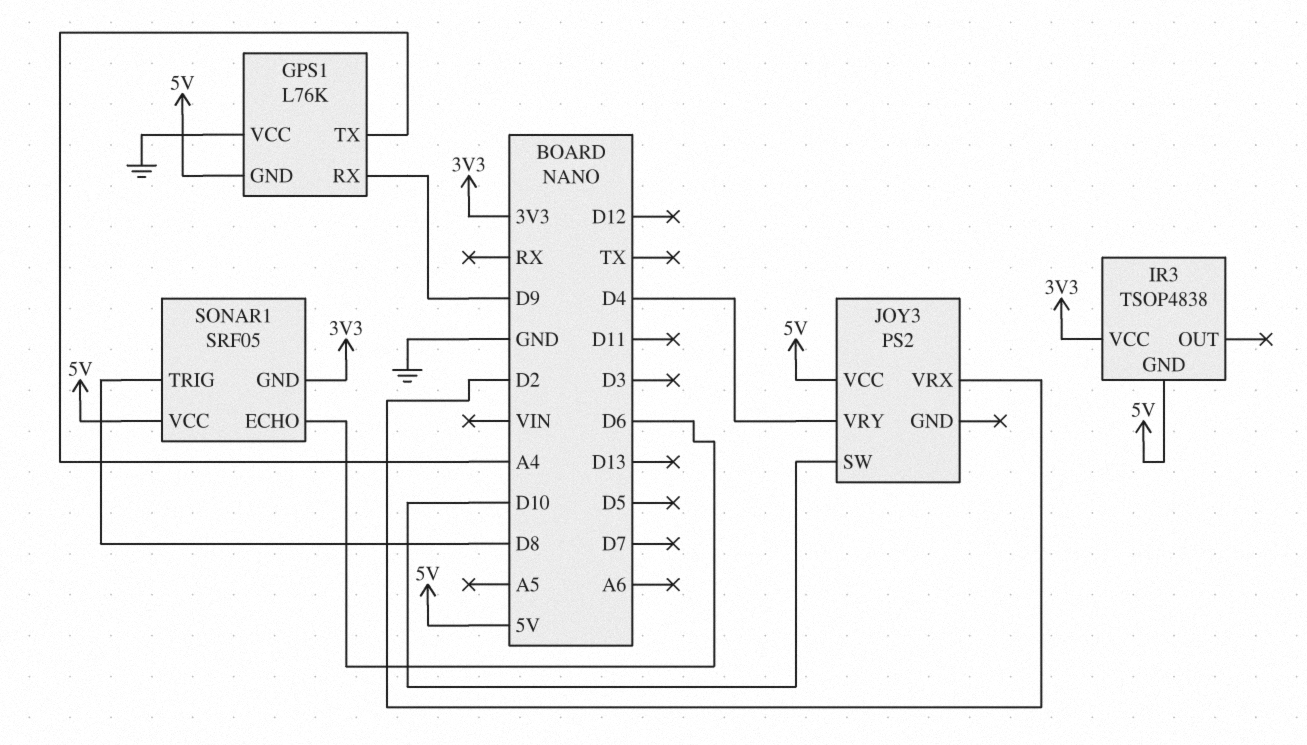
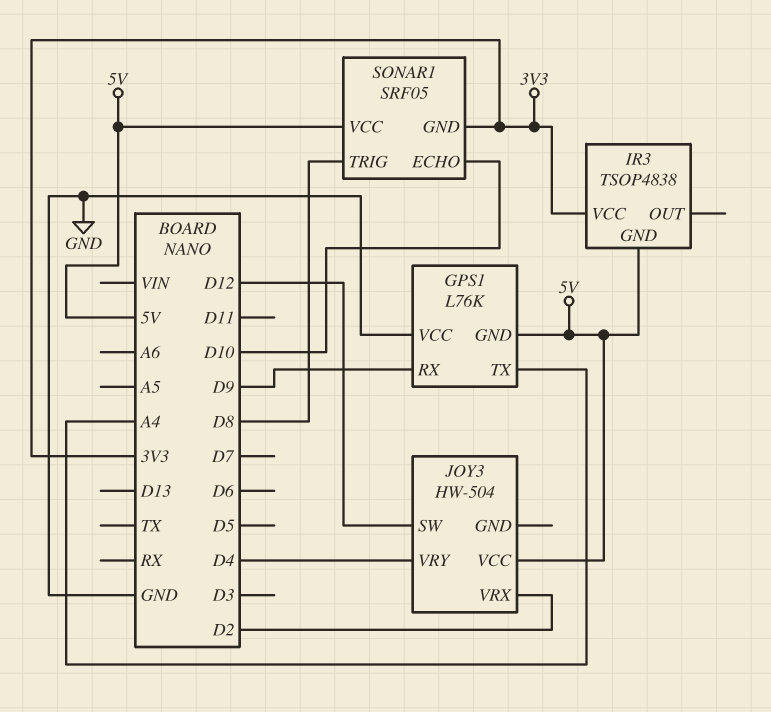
JOY3: PS2 -> HW-504
JOY3 pin SW: D10 -> D12
SONAR1 pin ECHO: D6 -> D10

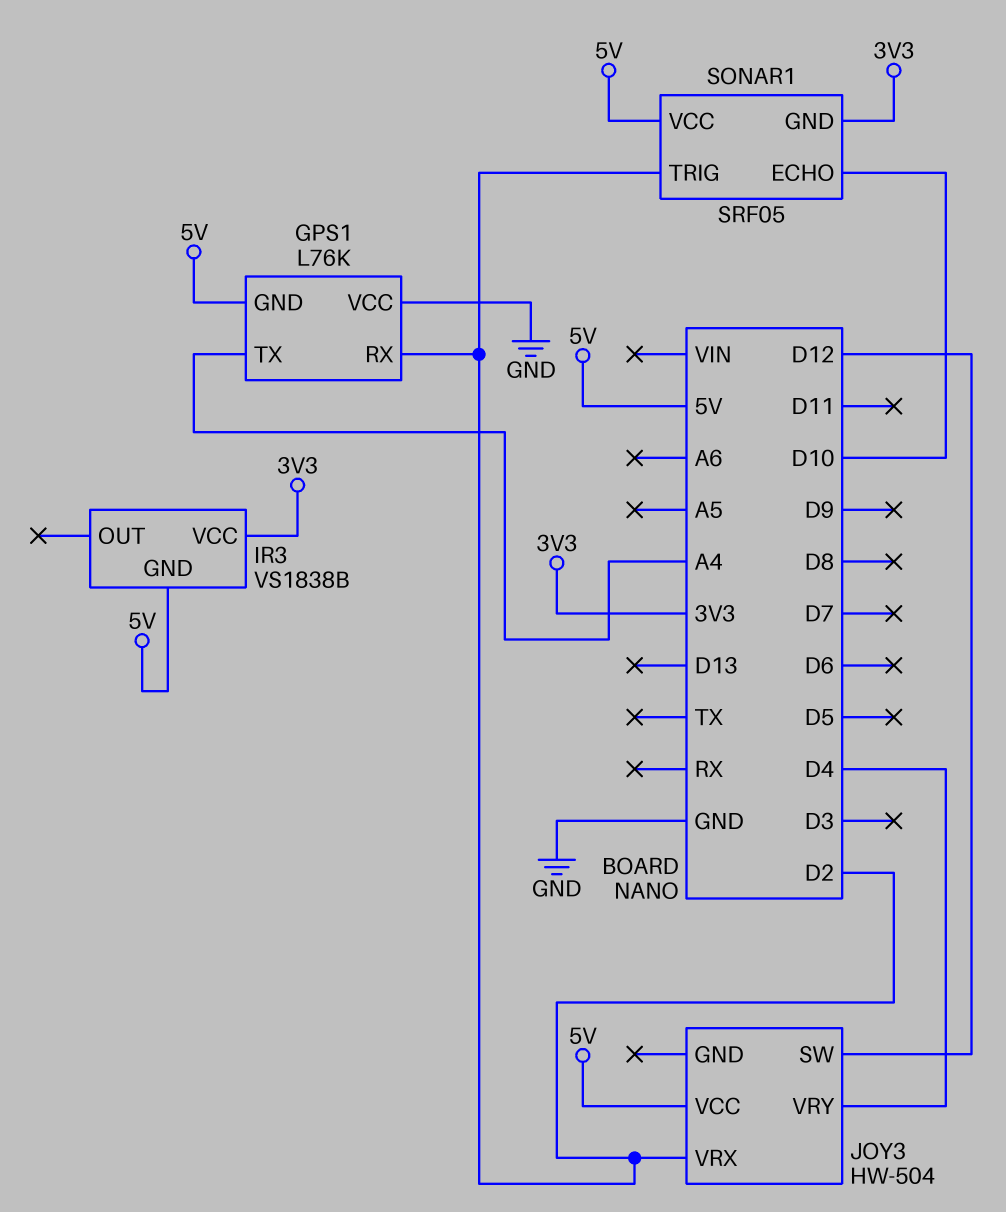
GPS1 pin RX: D9 -> D2
IR3: TSOP4838 -> VS1838B
SONAR1 pin TRIG: D8 -> D2

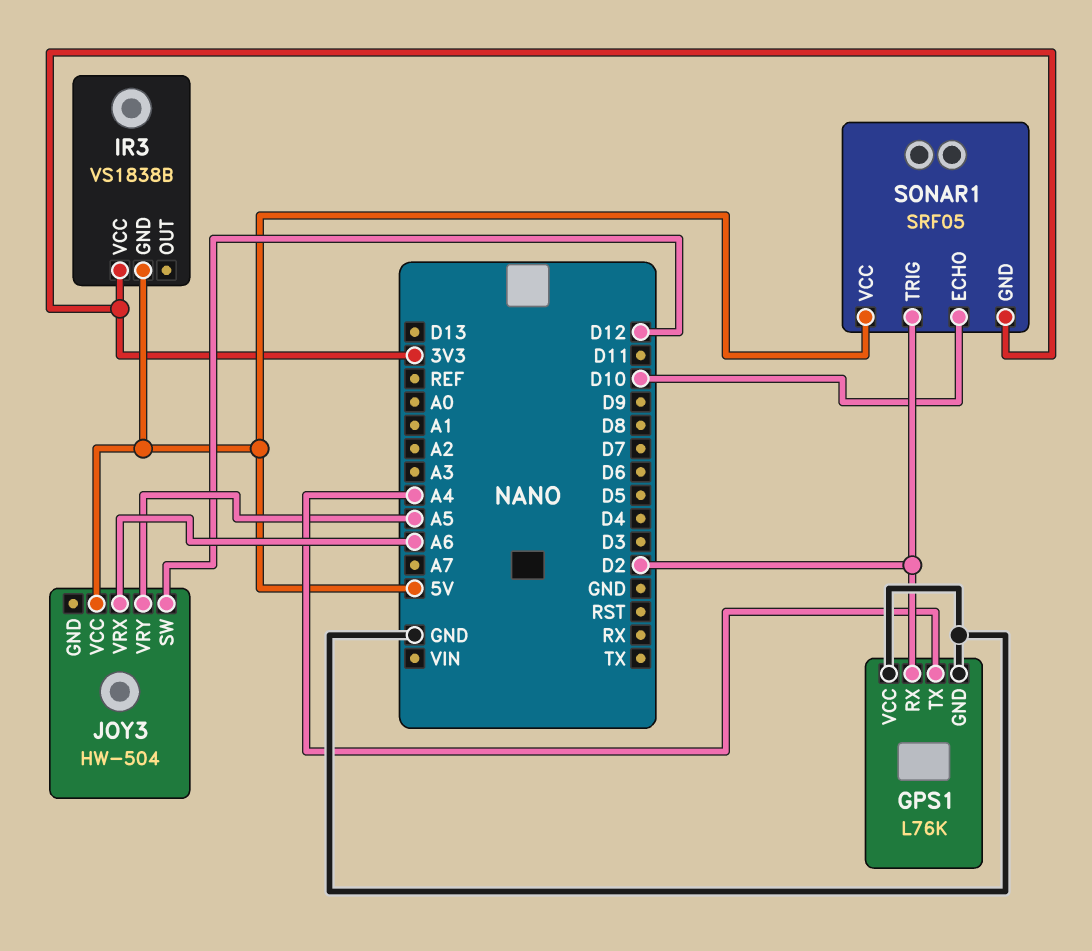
GPS1 pin GND: 5V -> GND
JOY3 pin VRX: D2 -> A6
JOY3 pin VRY: D4 -> A5

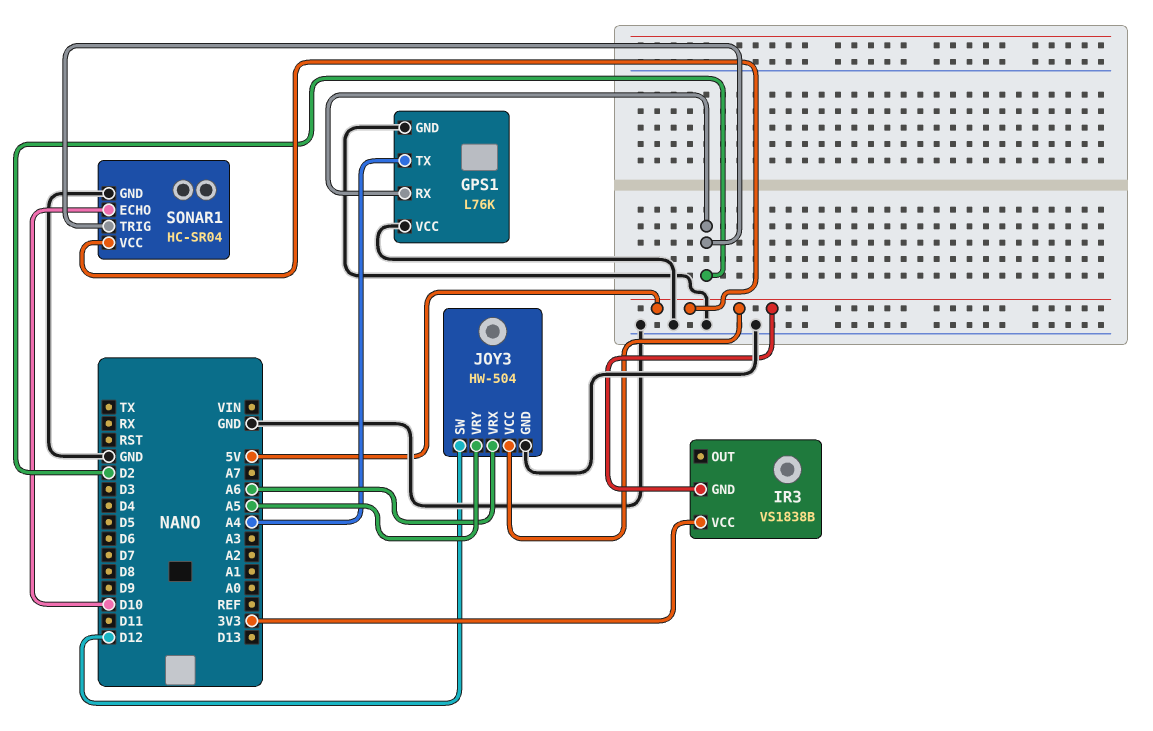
JOY3 pin GND: none -> GND
SONAR1: SRF05 -> HC-SR04
SONAR1 pin GND: 3V3 -> GND

